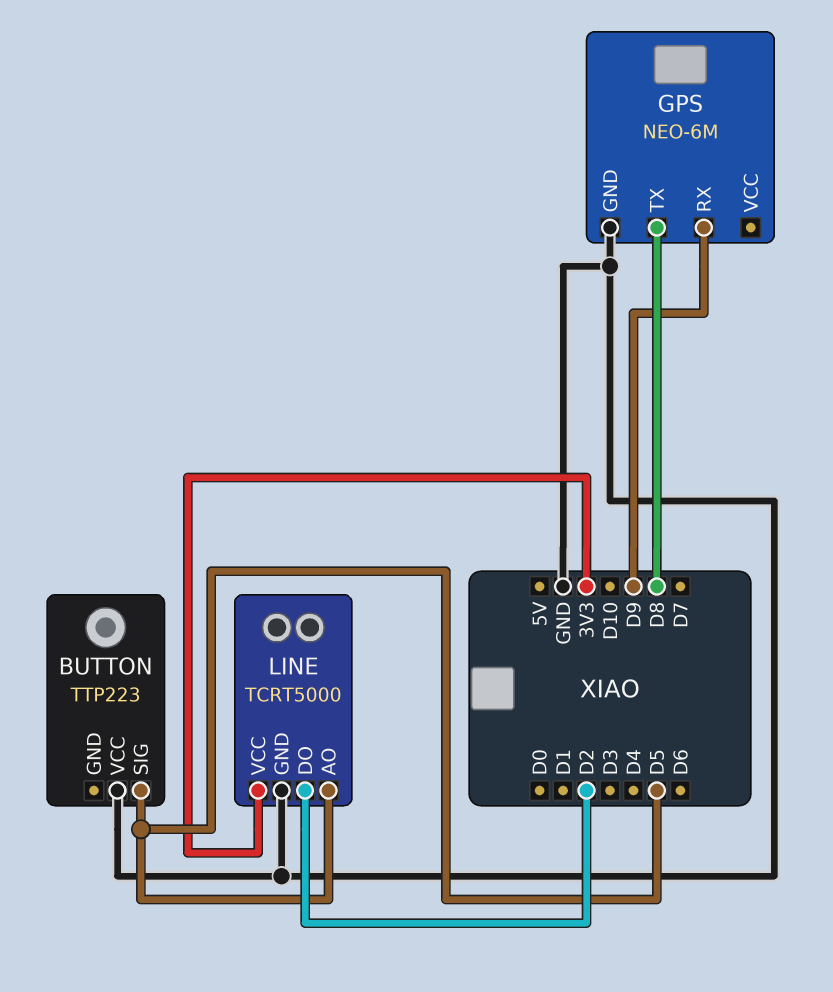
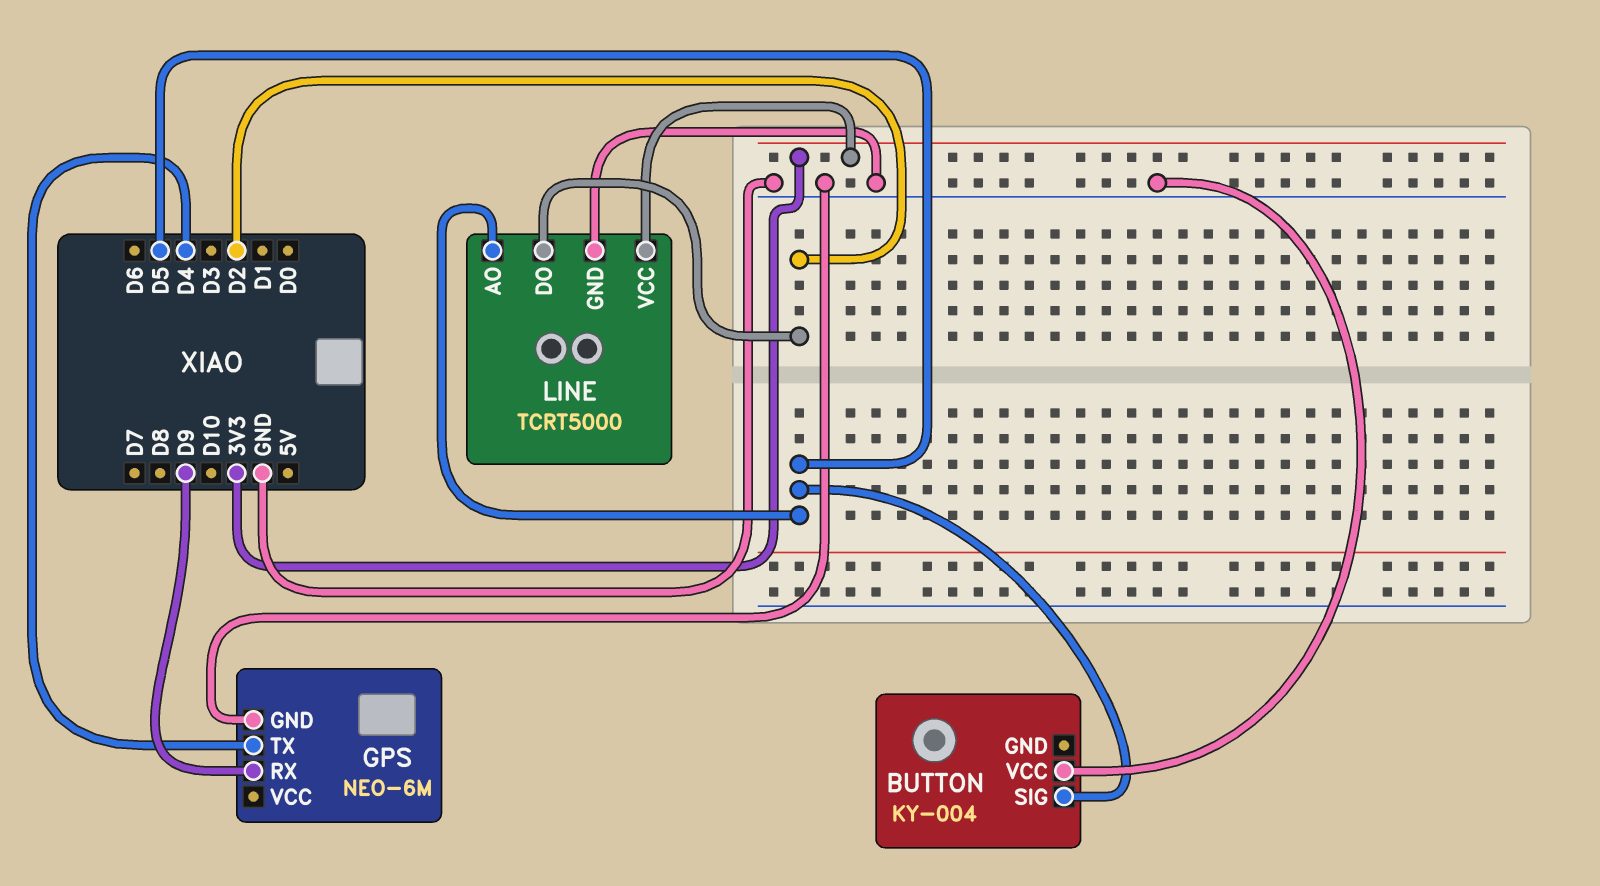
BUTTON: TTP223 -> KY-004
GPS pin TX: D8 -> D4

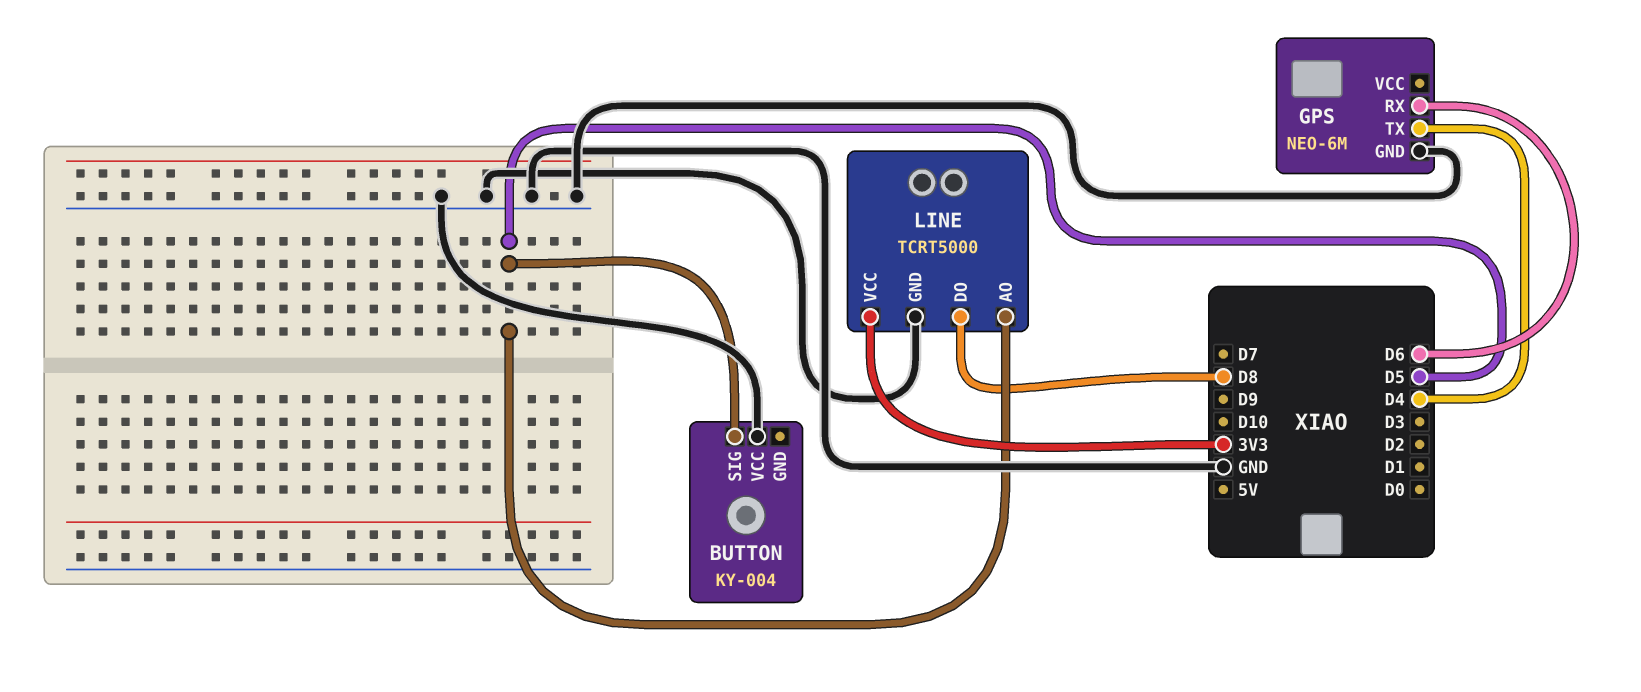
GPS pin RX: D9 -> D6
LINE pin DO: D2 -> D8

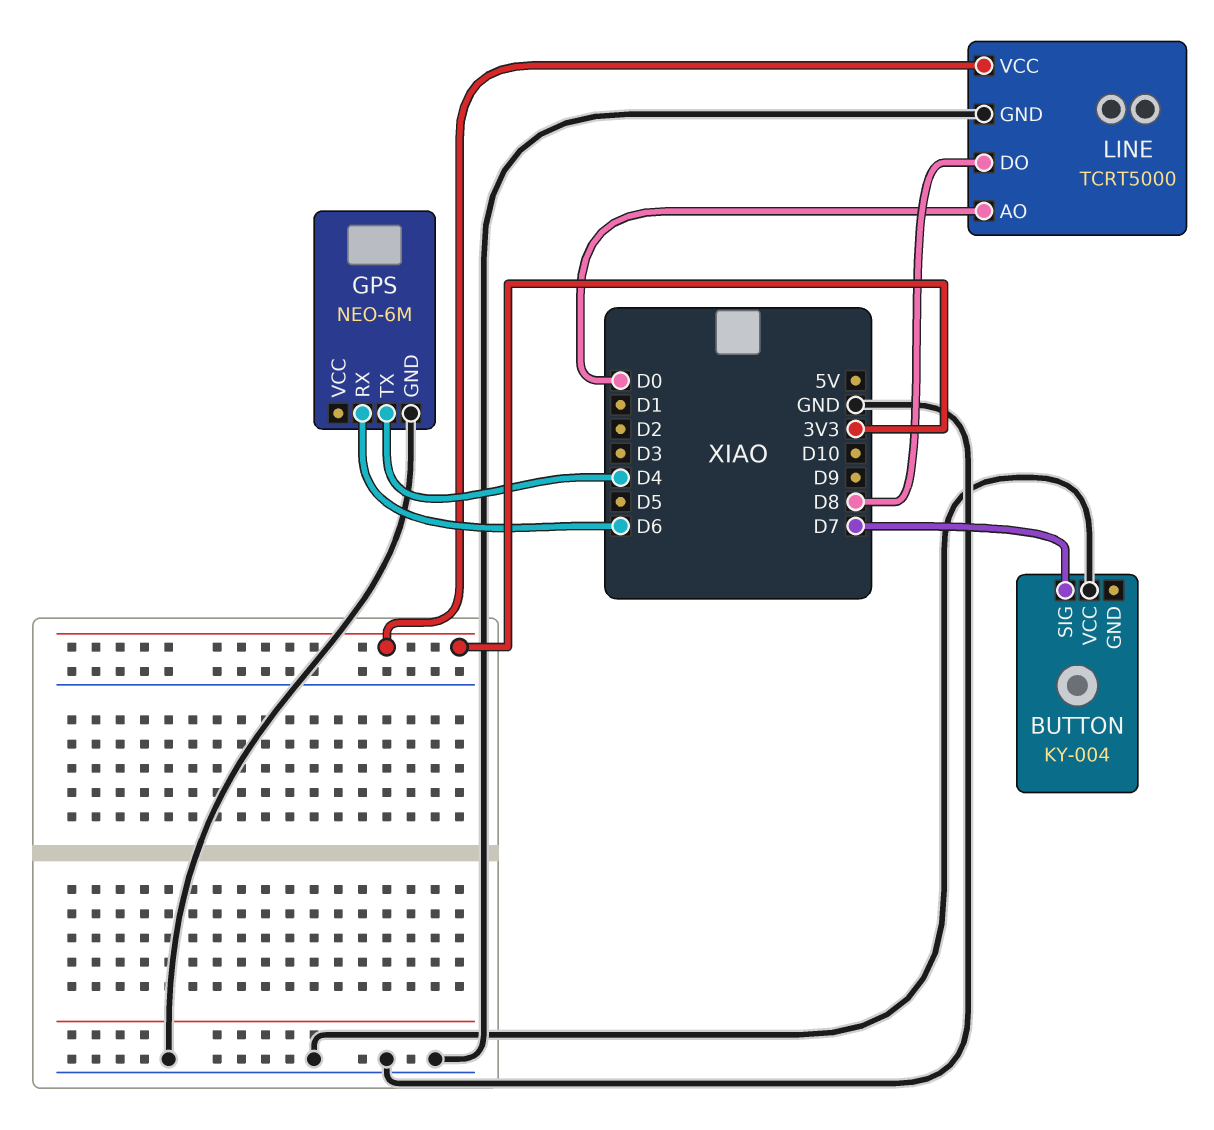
BUTTON pin SIG: D5 -> D7
LINE pin AO: D5 -> D0

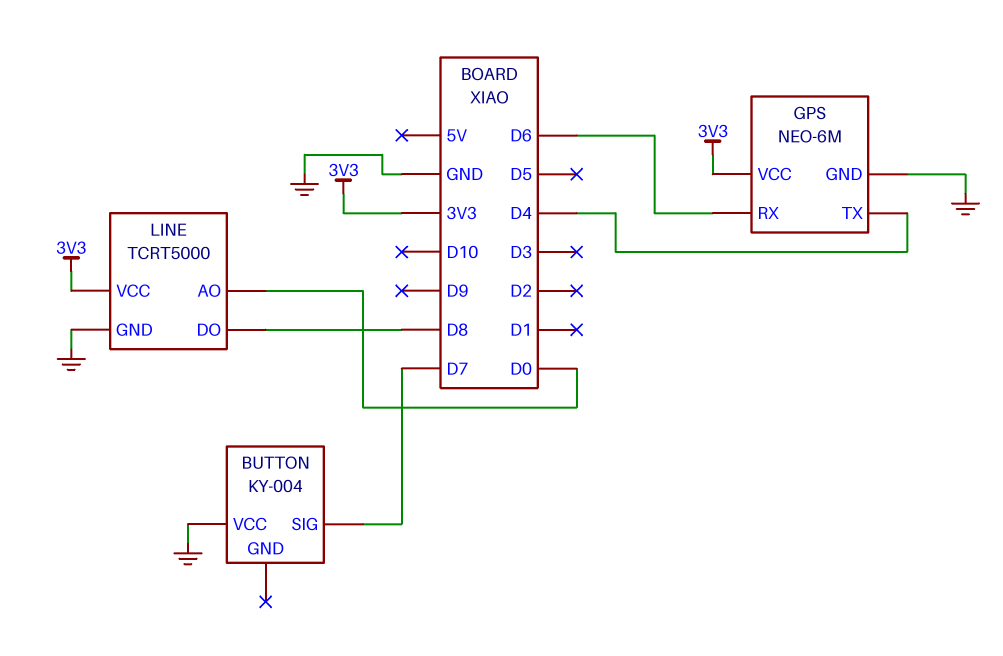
GPS pin VCC: none -> 3V3

